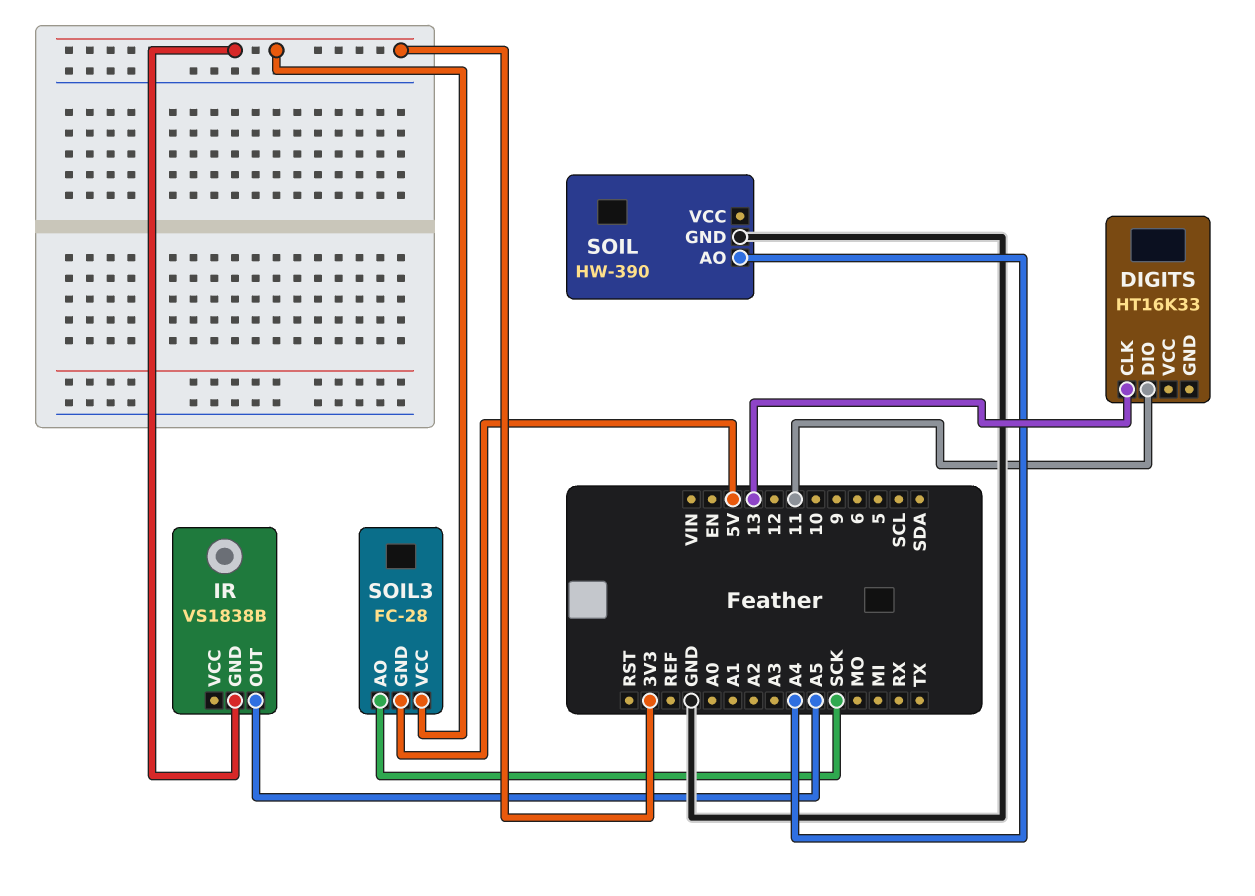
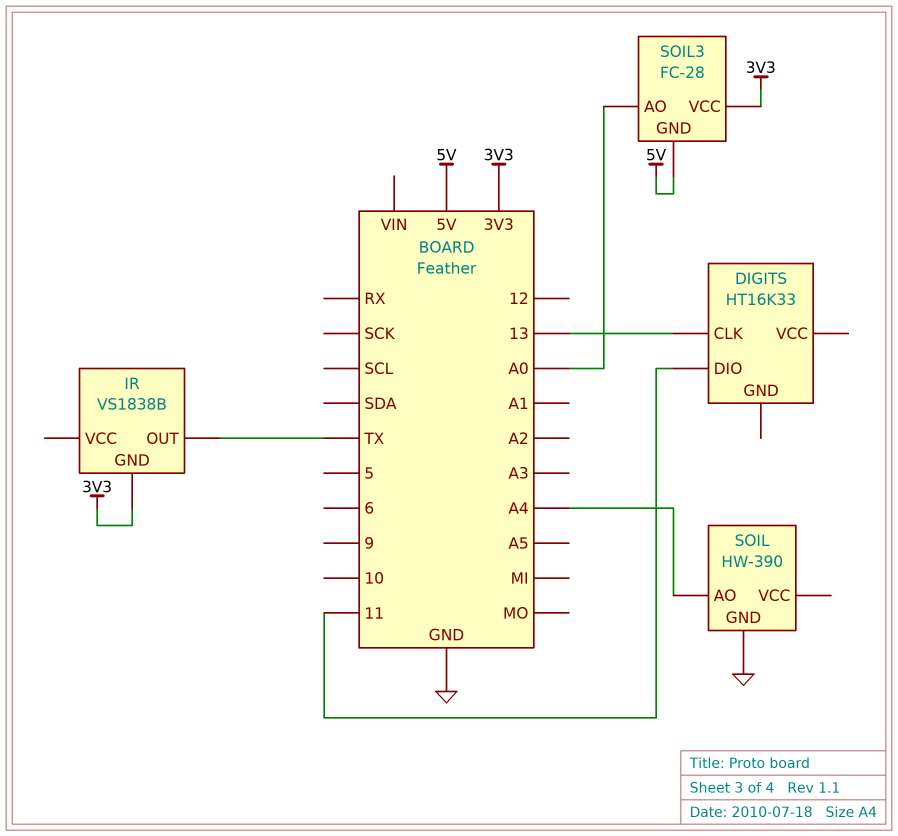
IR pin OUT: A5 -> TX
SOIL3 pin AO: SCK -> A0

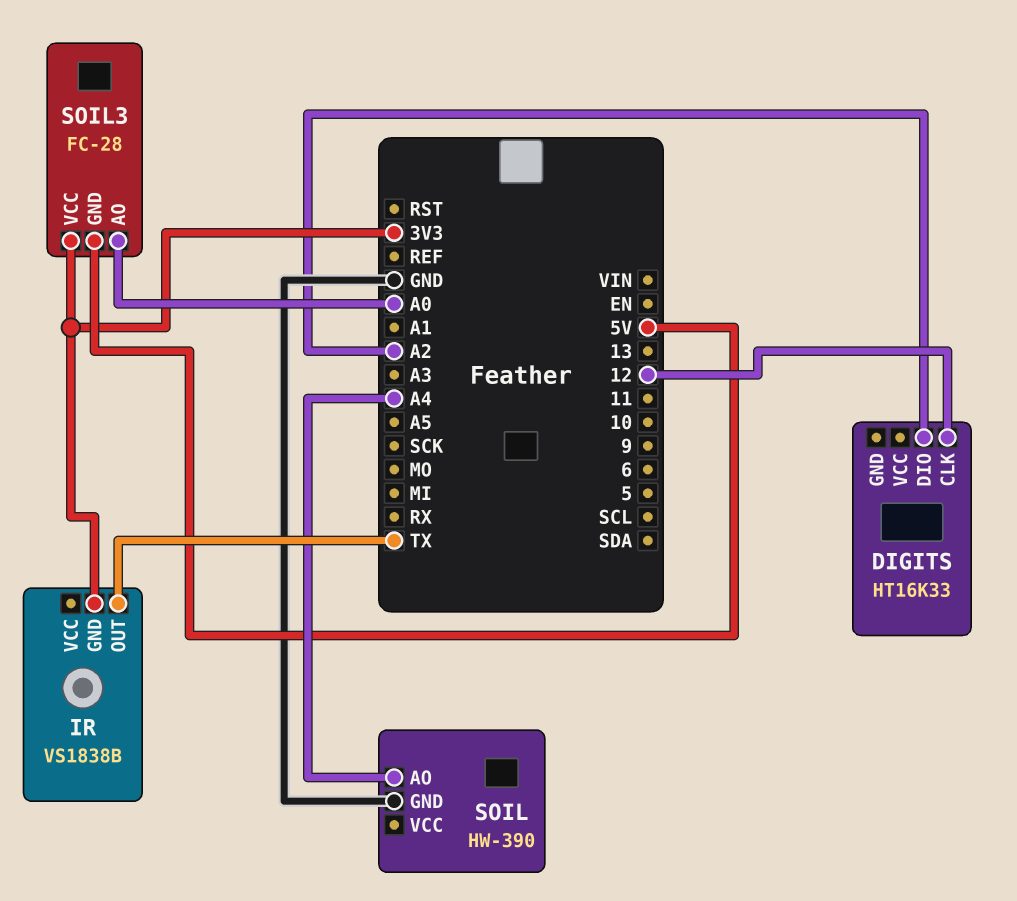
DIGITS pin CLK: 13 -> 12
DIGITS pin DIO: 11 -> A2

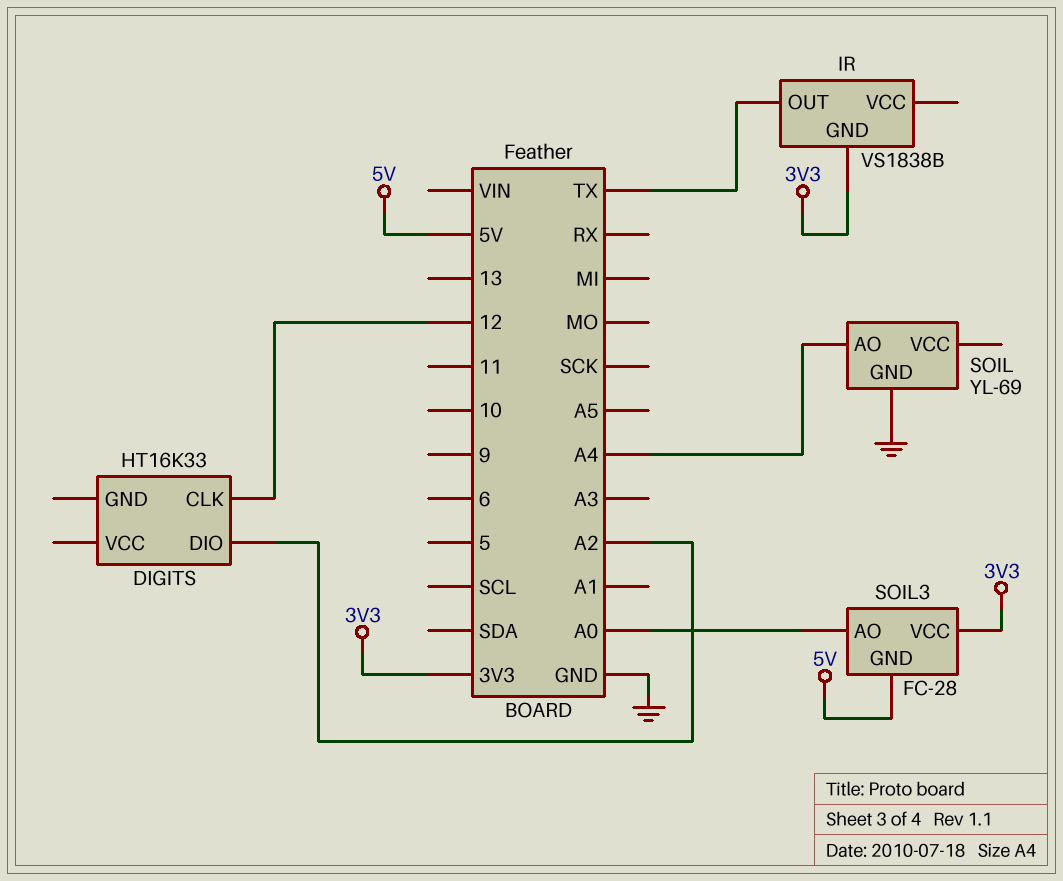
SOIL: HW-390 -> YL-69

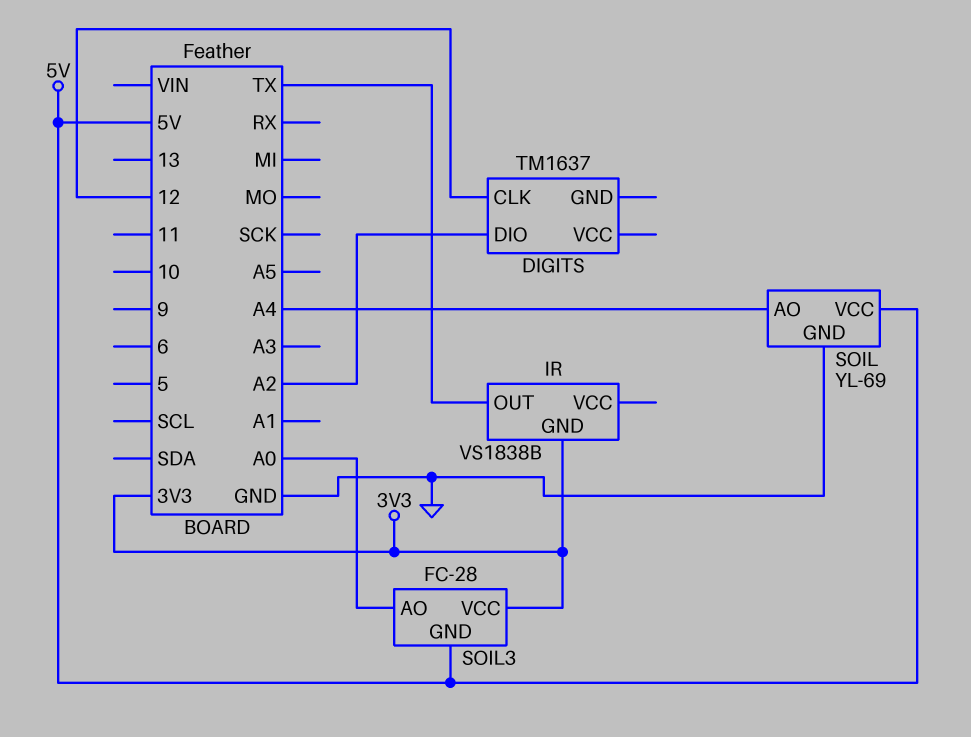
DIGITS: HT16K33 -> TM1637
SOIL pin VCC: none -> 5V

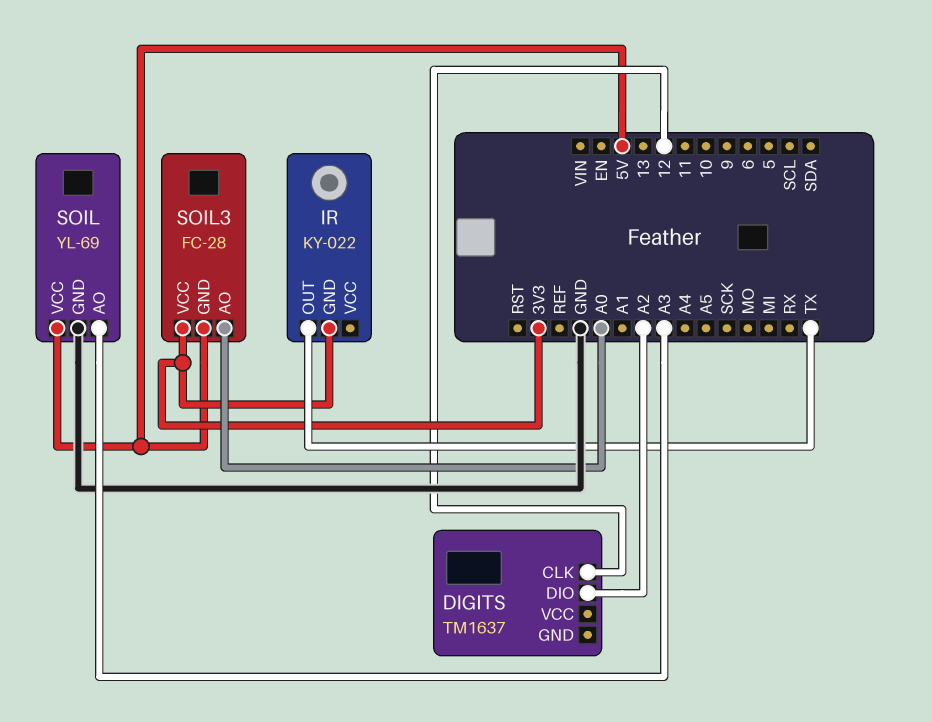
IR: VS1838B -> KY-022
SOIL pin AO: A4 -> A3

